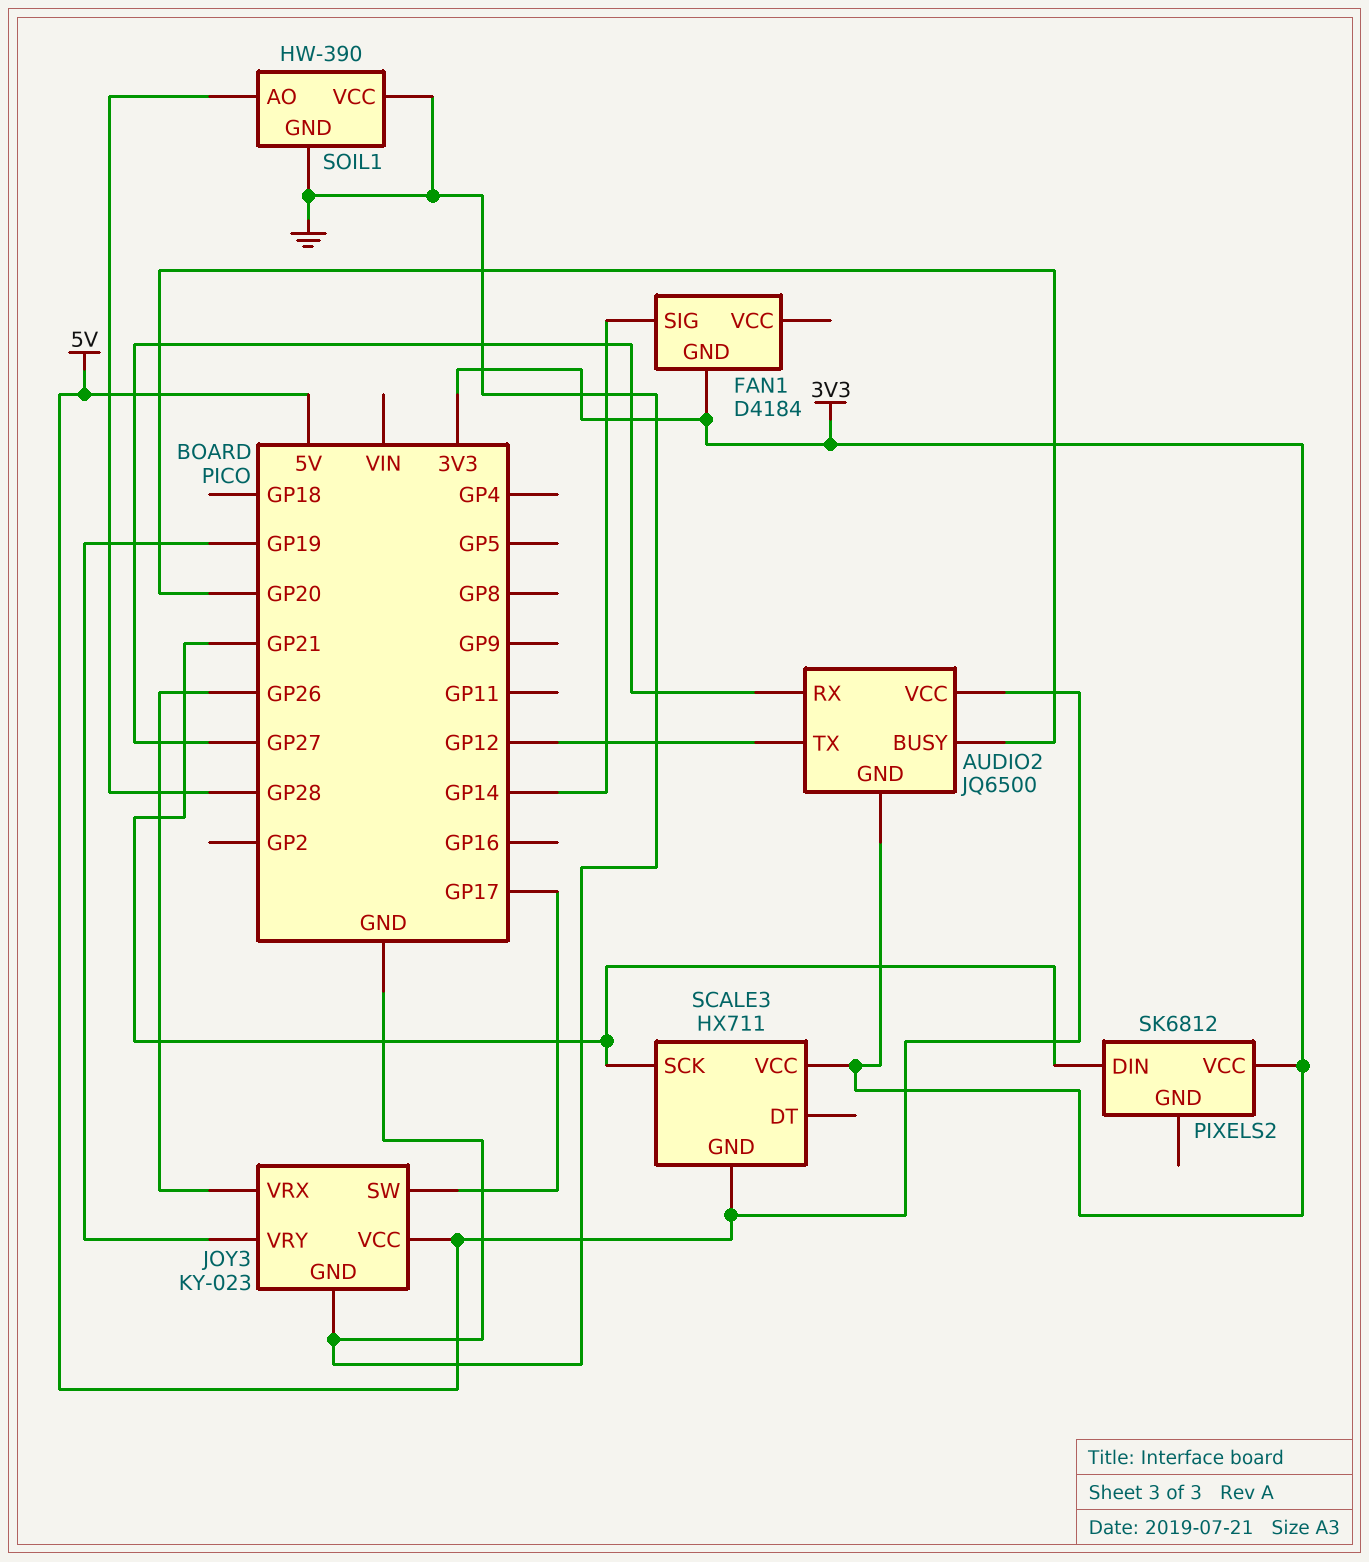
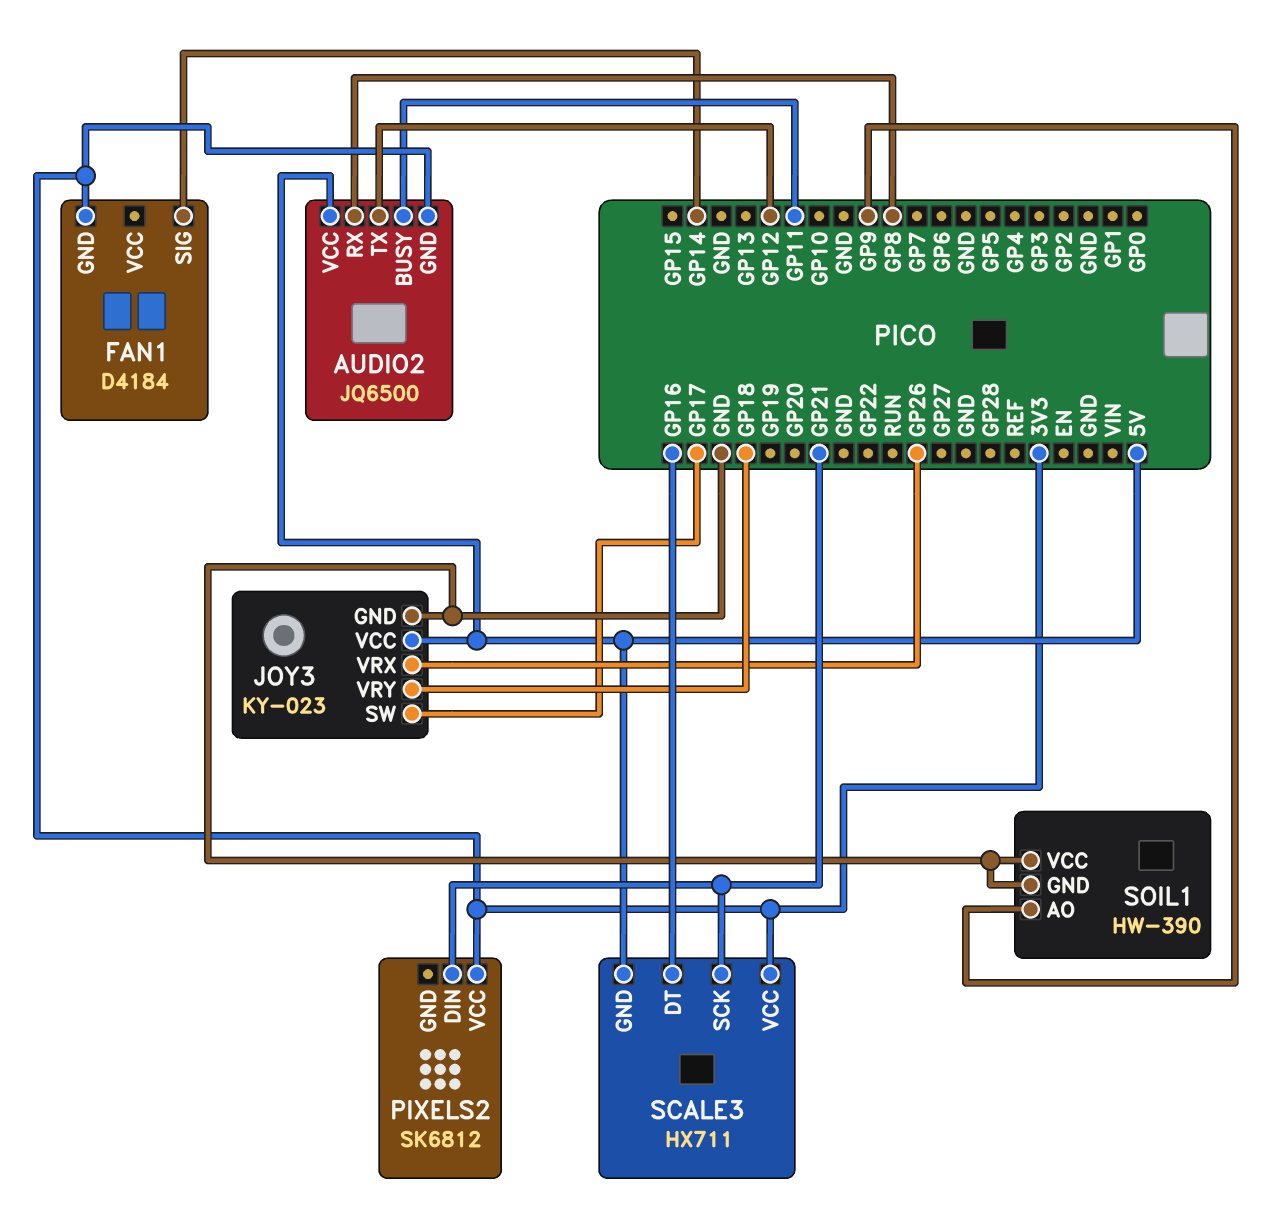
AUDIO2 pin BUSY: GP20 -> GP11
AUDIO2 pin RX: GP27 -> GP8
JOY3 pin VRY: GP19 -> GP18
SCALE3 pin DT: none -> GP16
SOIL1 pin AO: GP28 -> GP9

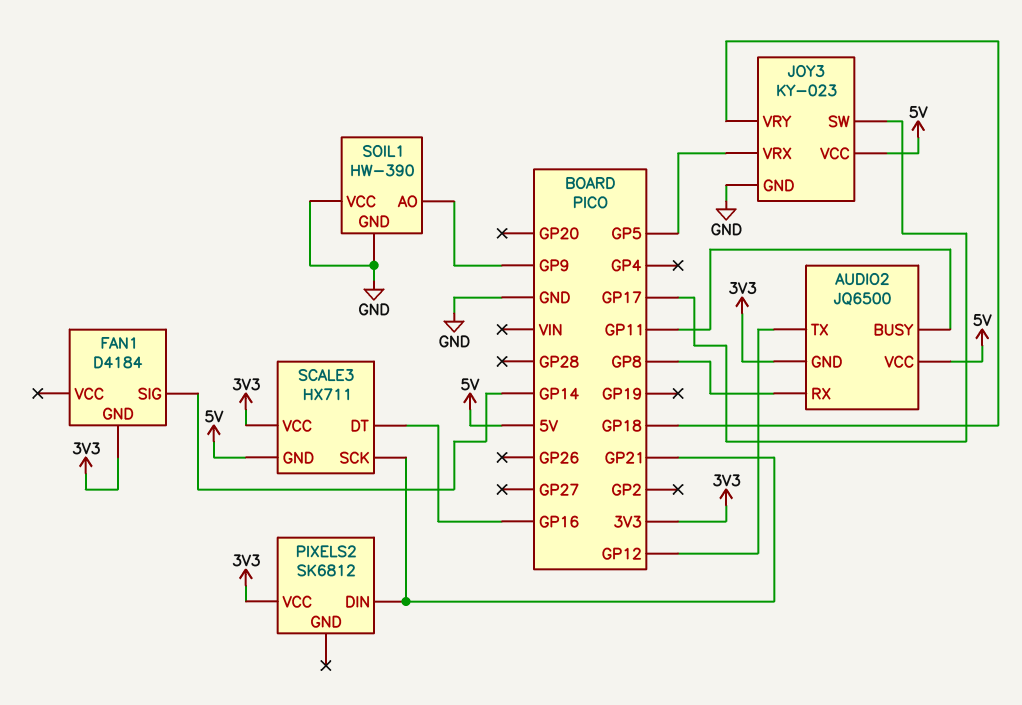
JOY3 pin VRX: GP26 -> GP5

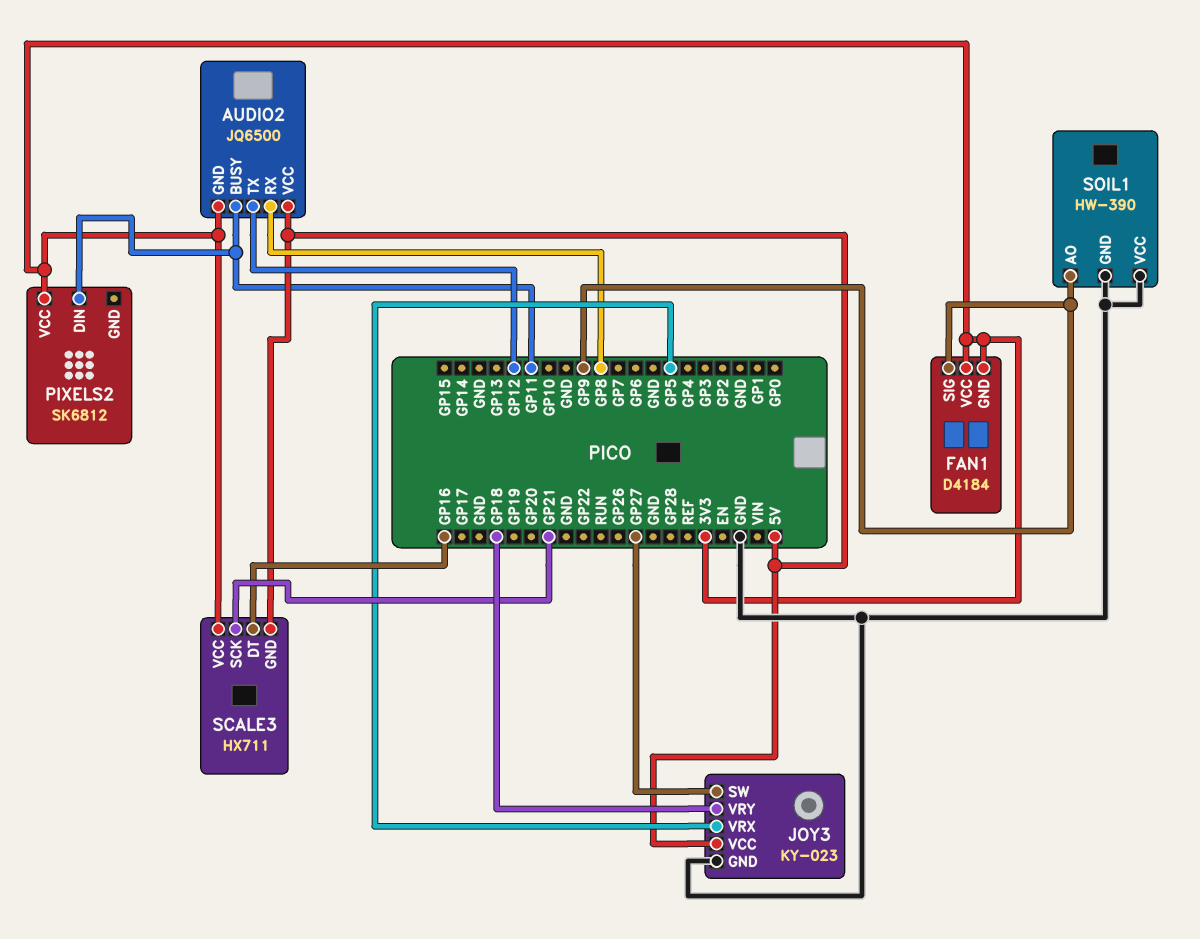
FAN1 pin SIG: GP14 -> GP9
FAN1 pin VCC: none -> 3V3
JOY3 pin SW: GP17 -> GP27
PIXELS2 pin DIN: GP21 -> GP11

